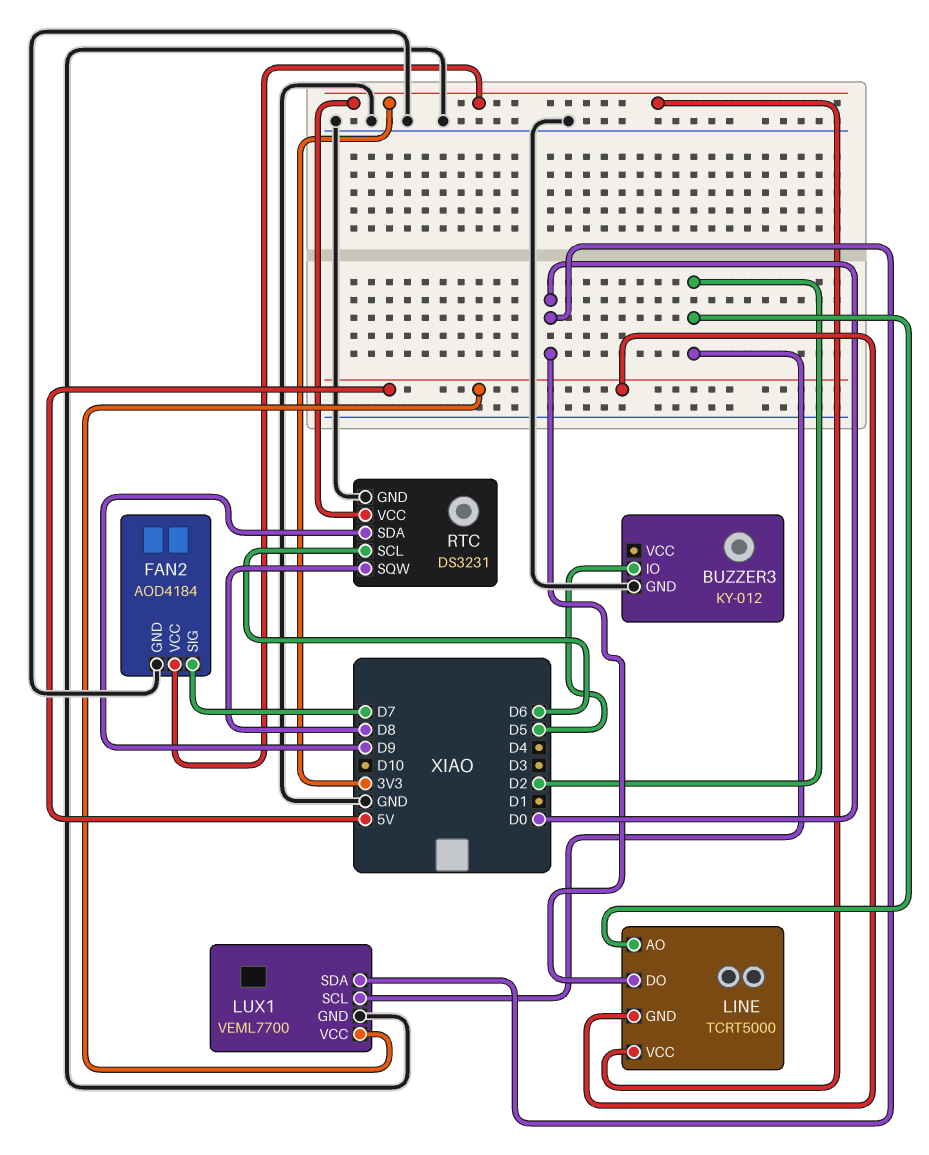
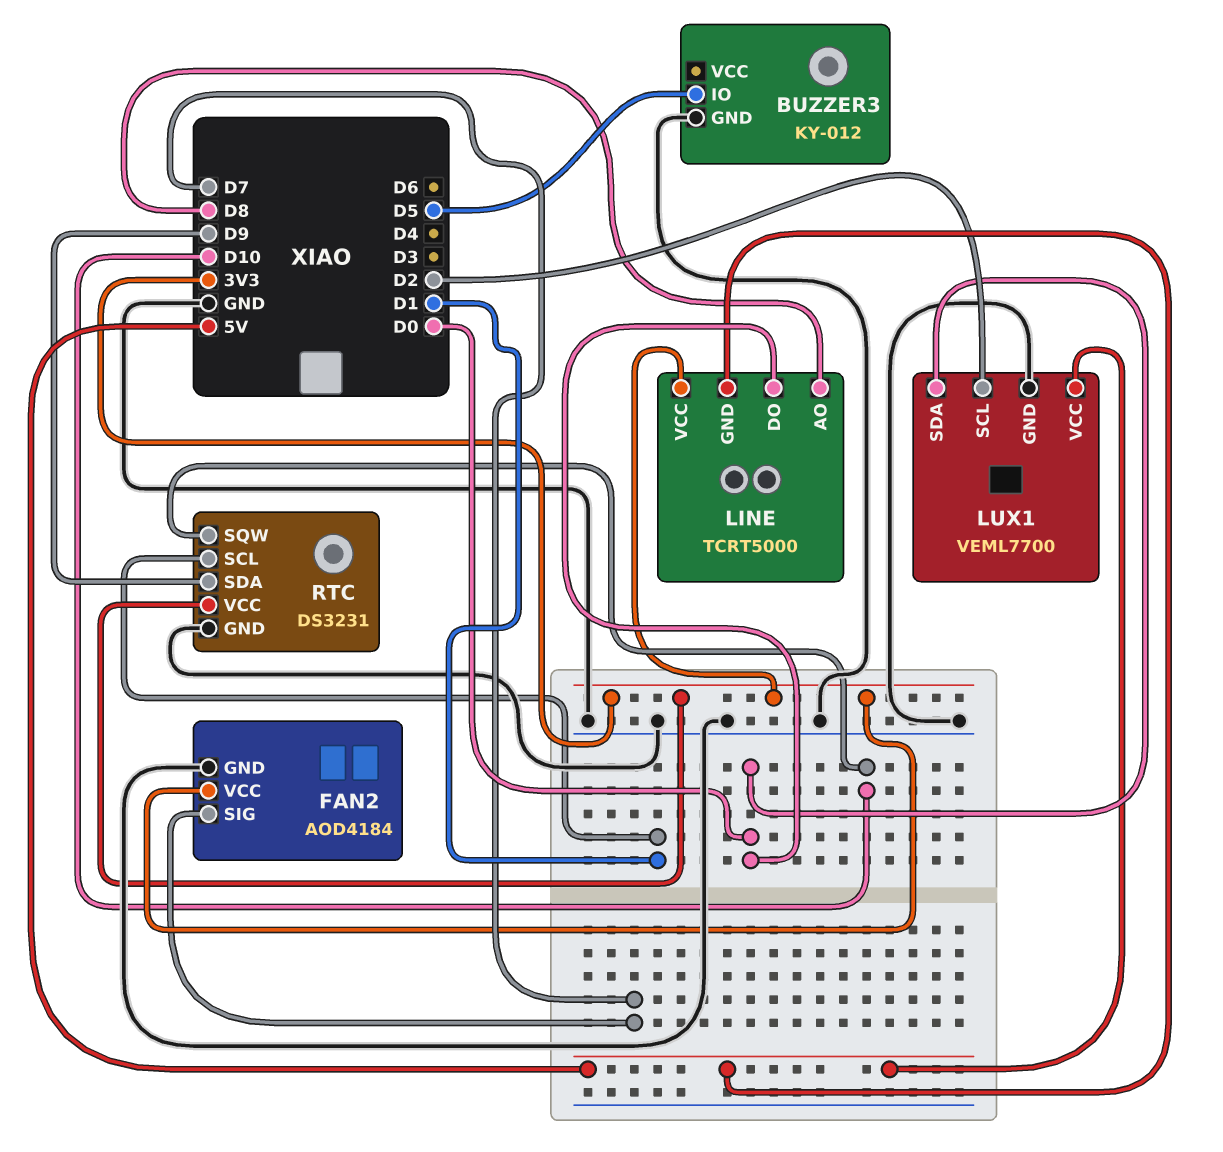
LINE pin AO: D2 -> D8
RTC pin SCL: D6 -> D1
RTC pin SQW: D8 -> D10

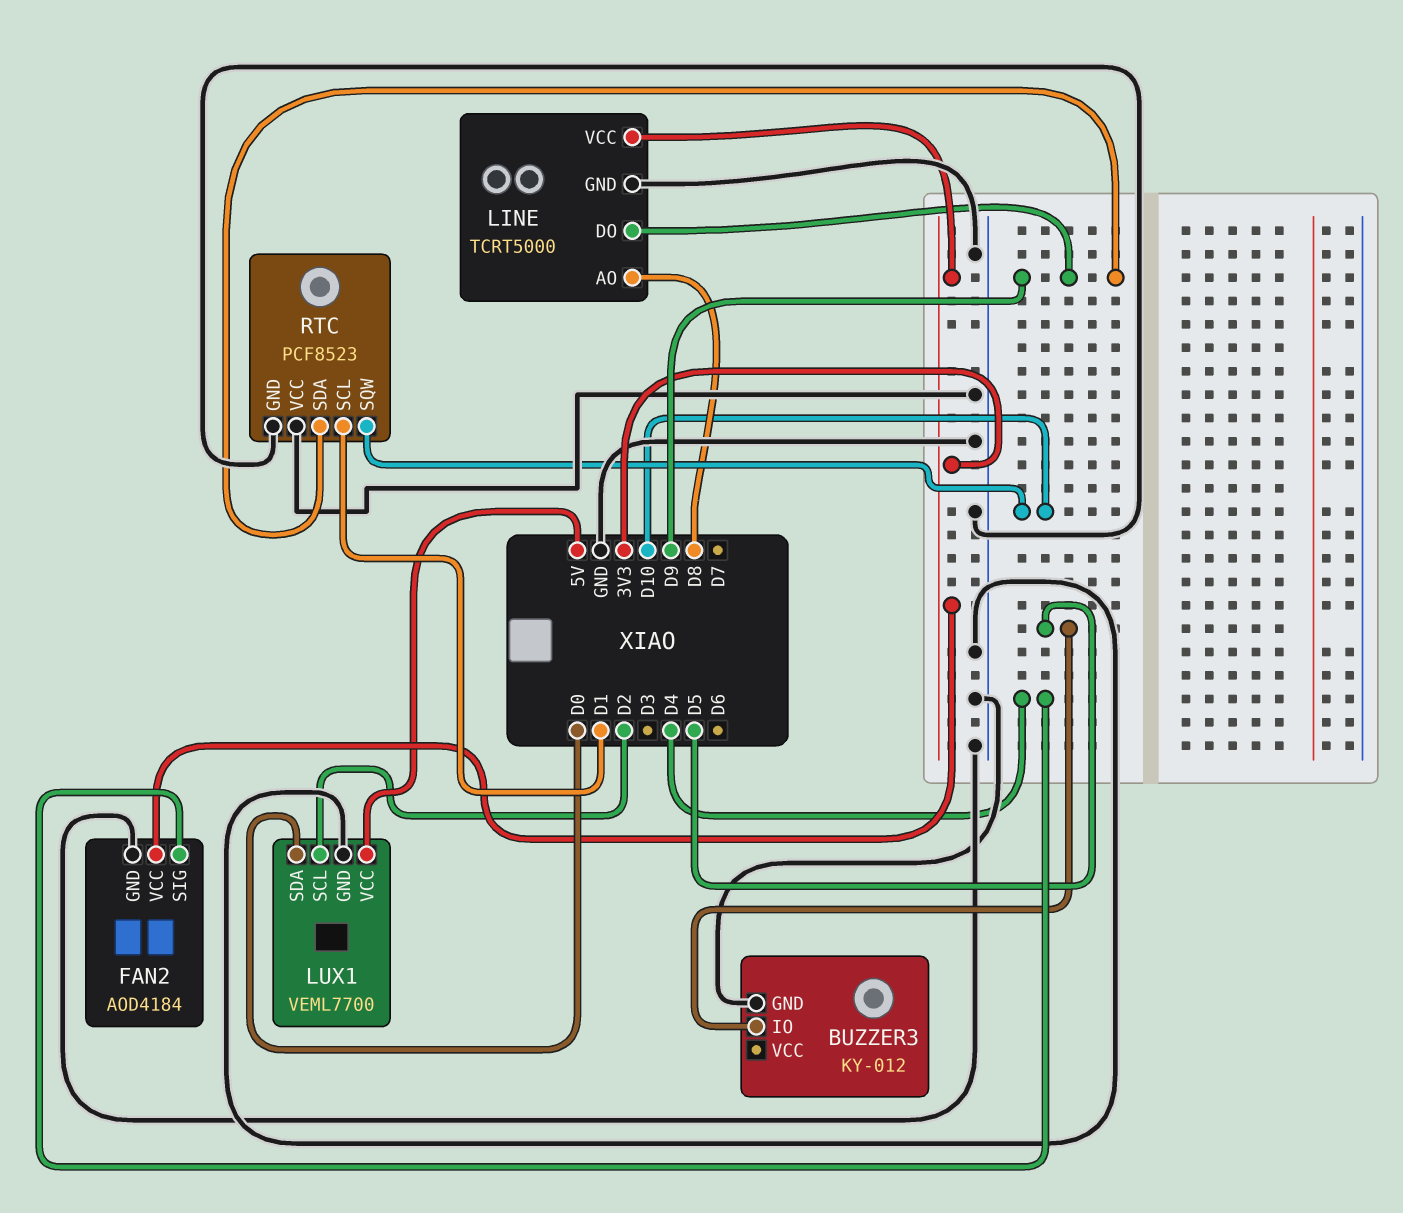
FAN2 pin SIG: D7 -> D4
LINE pin DO: D0 -> D9
LINE pin GND: 5V -> GND
RTC: DS3231 -> PCF8523
RTC pin VCC: 3V3 -> GND

